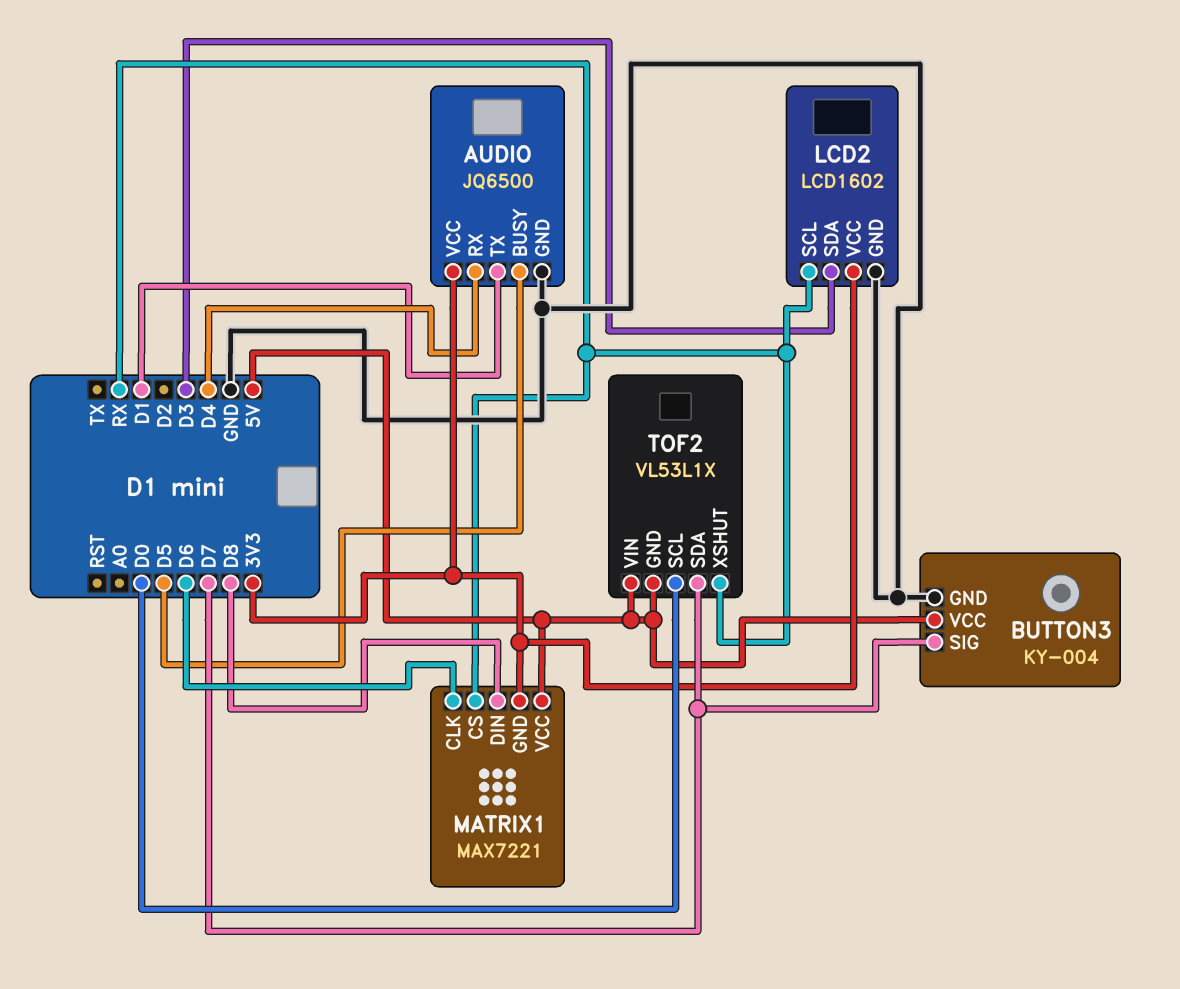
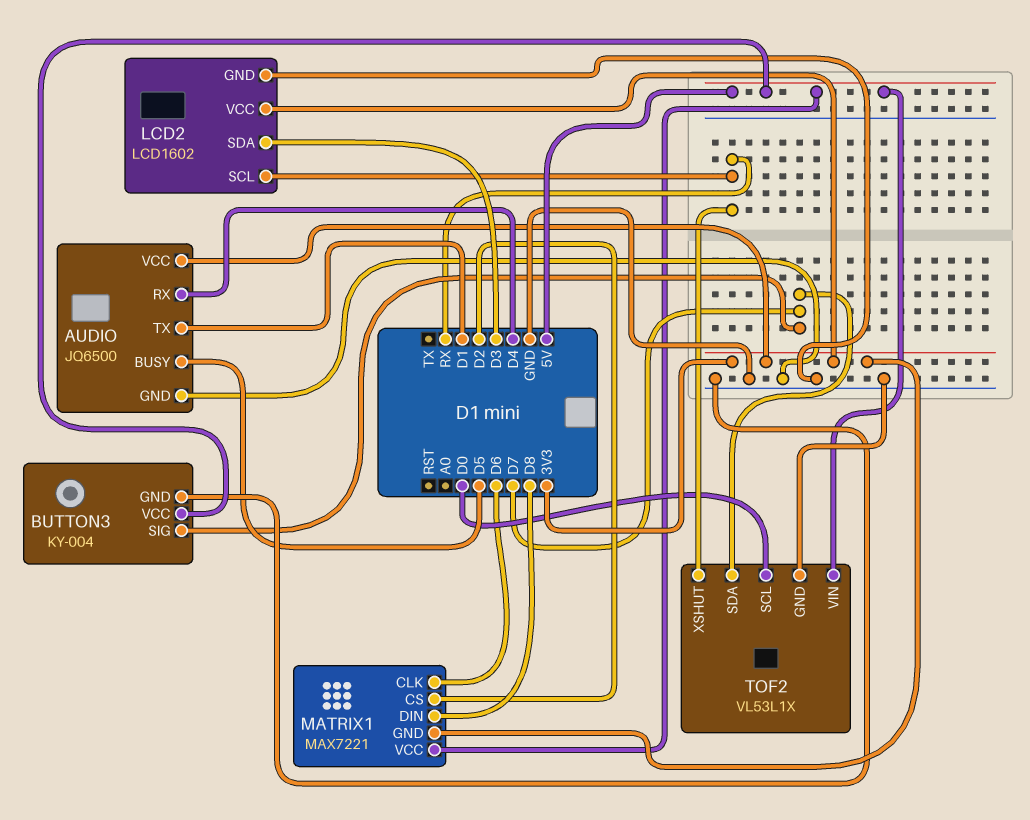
MATRIX1 pin CS: RX -> D2
TOF2 pin GND: 5V -> GND

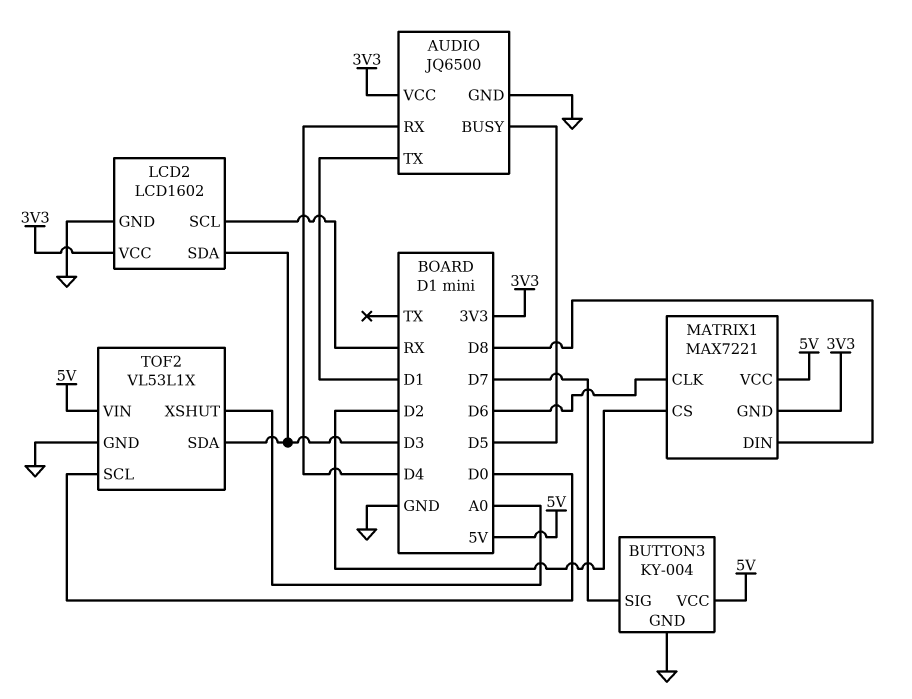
TOF2 pin SDA: D7 -> D3
TOF2 pin XSHUT: RX -> A0

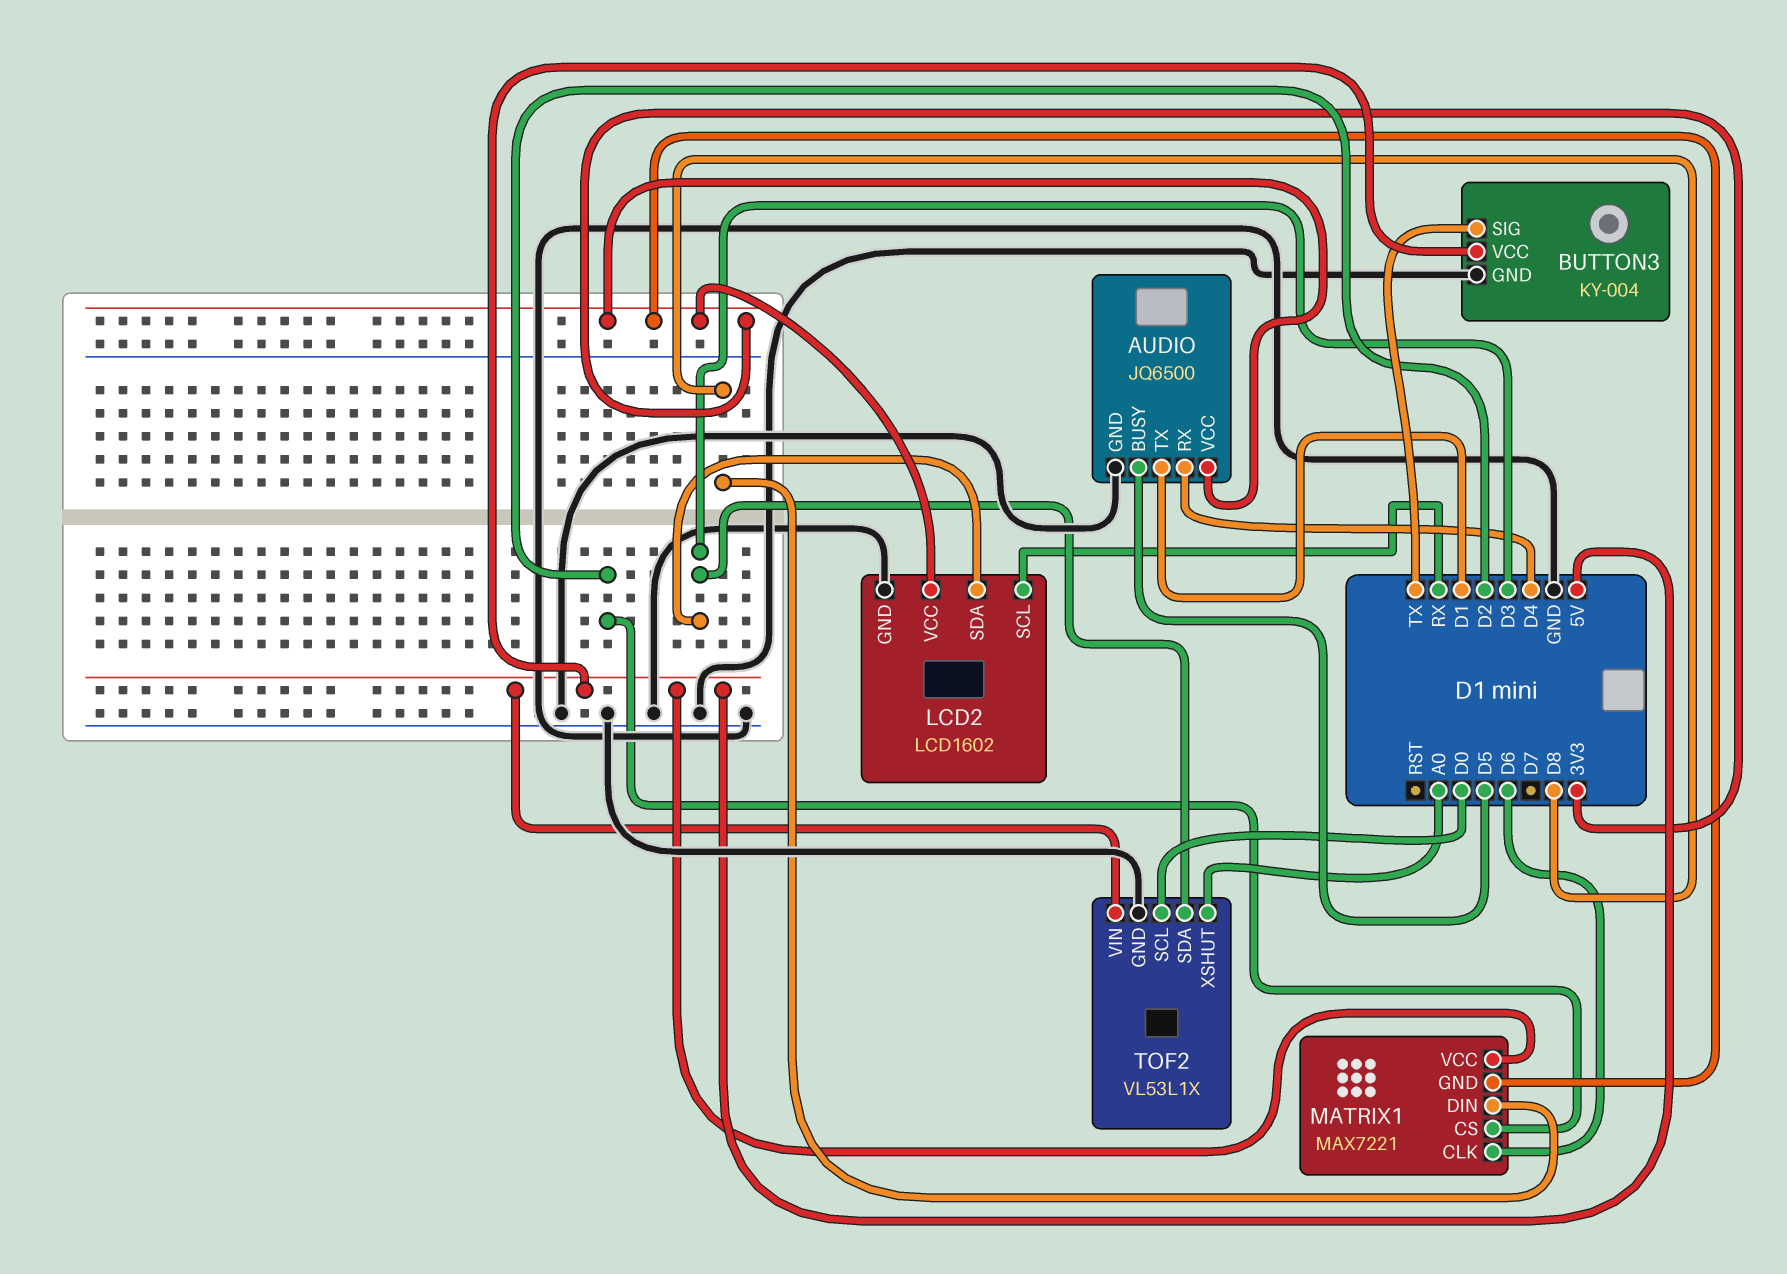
BUTTON3 pin SIG: D7 -> TX

